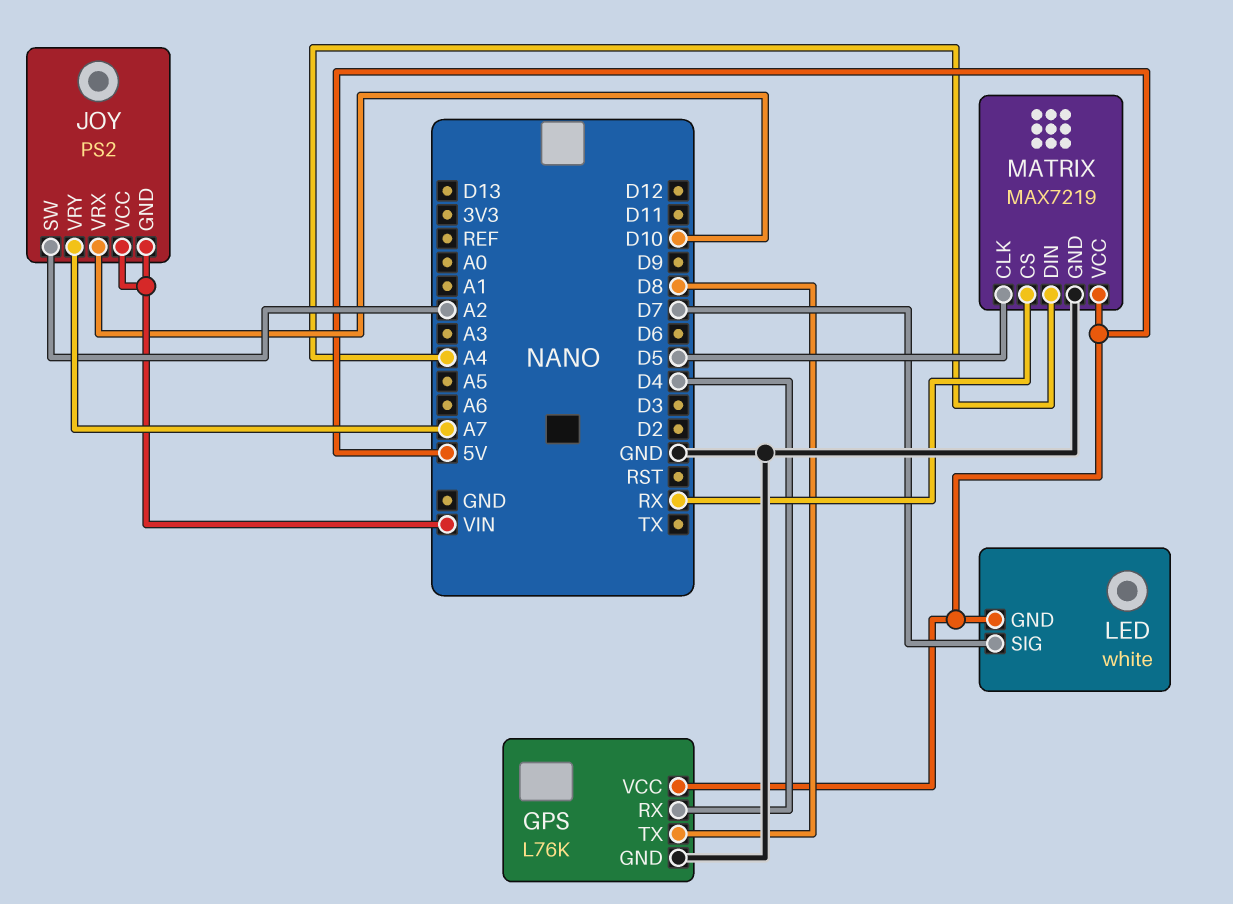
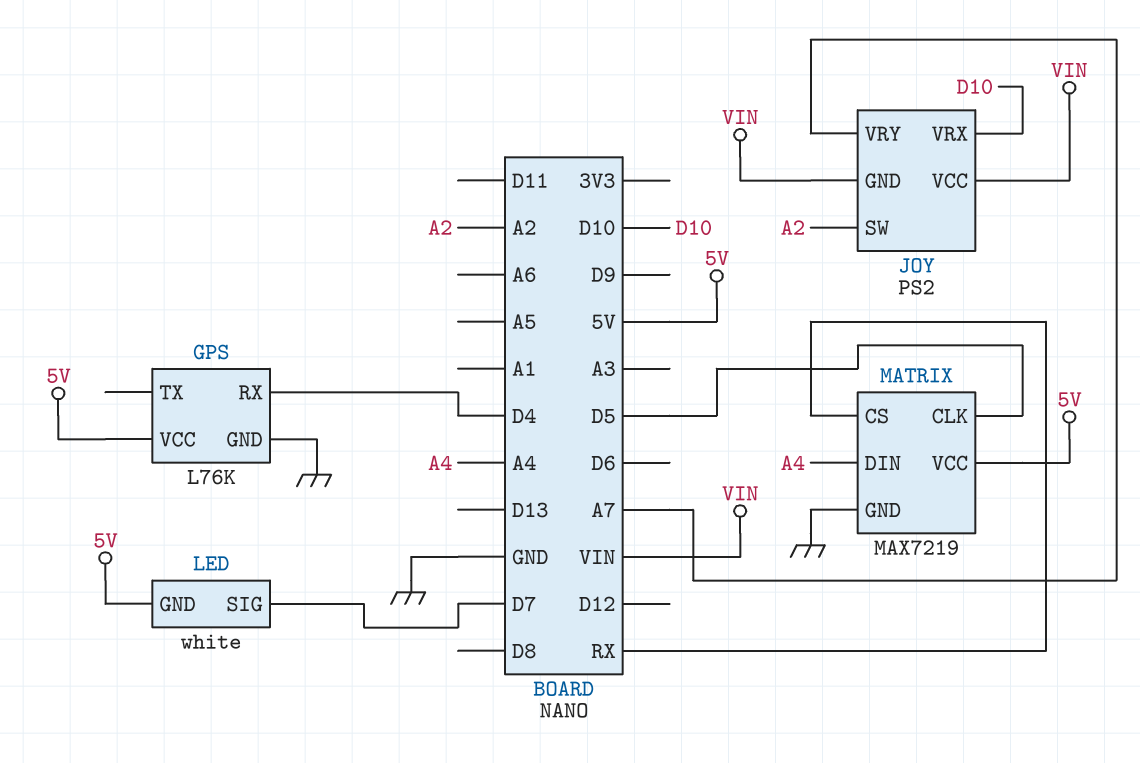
GPS pin TX: D8 -> none

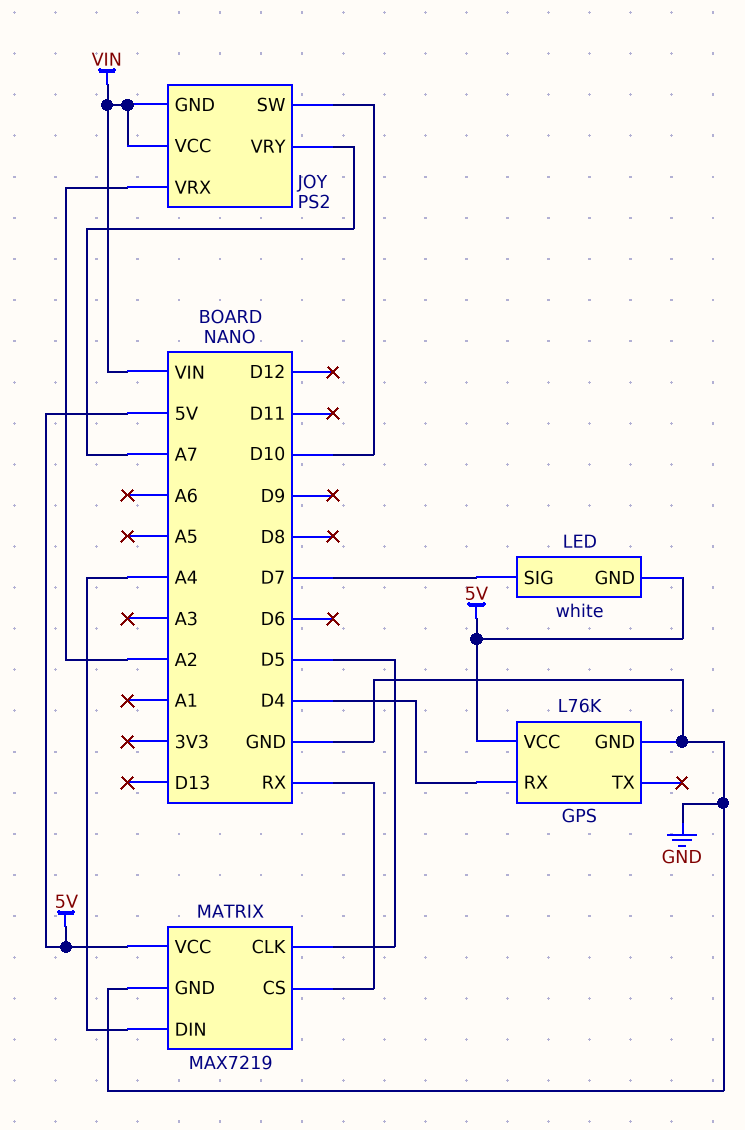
JOY pin SW: A2 -> D10
JOY pin VRX: D10 -> A2

